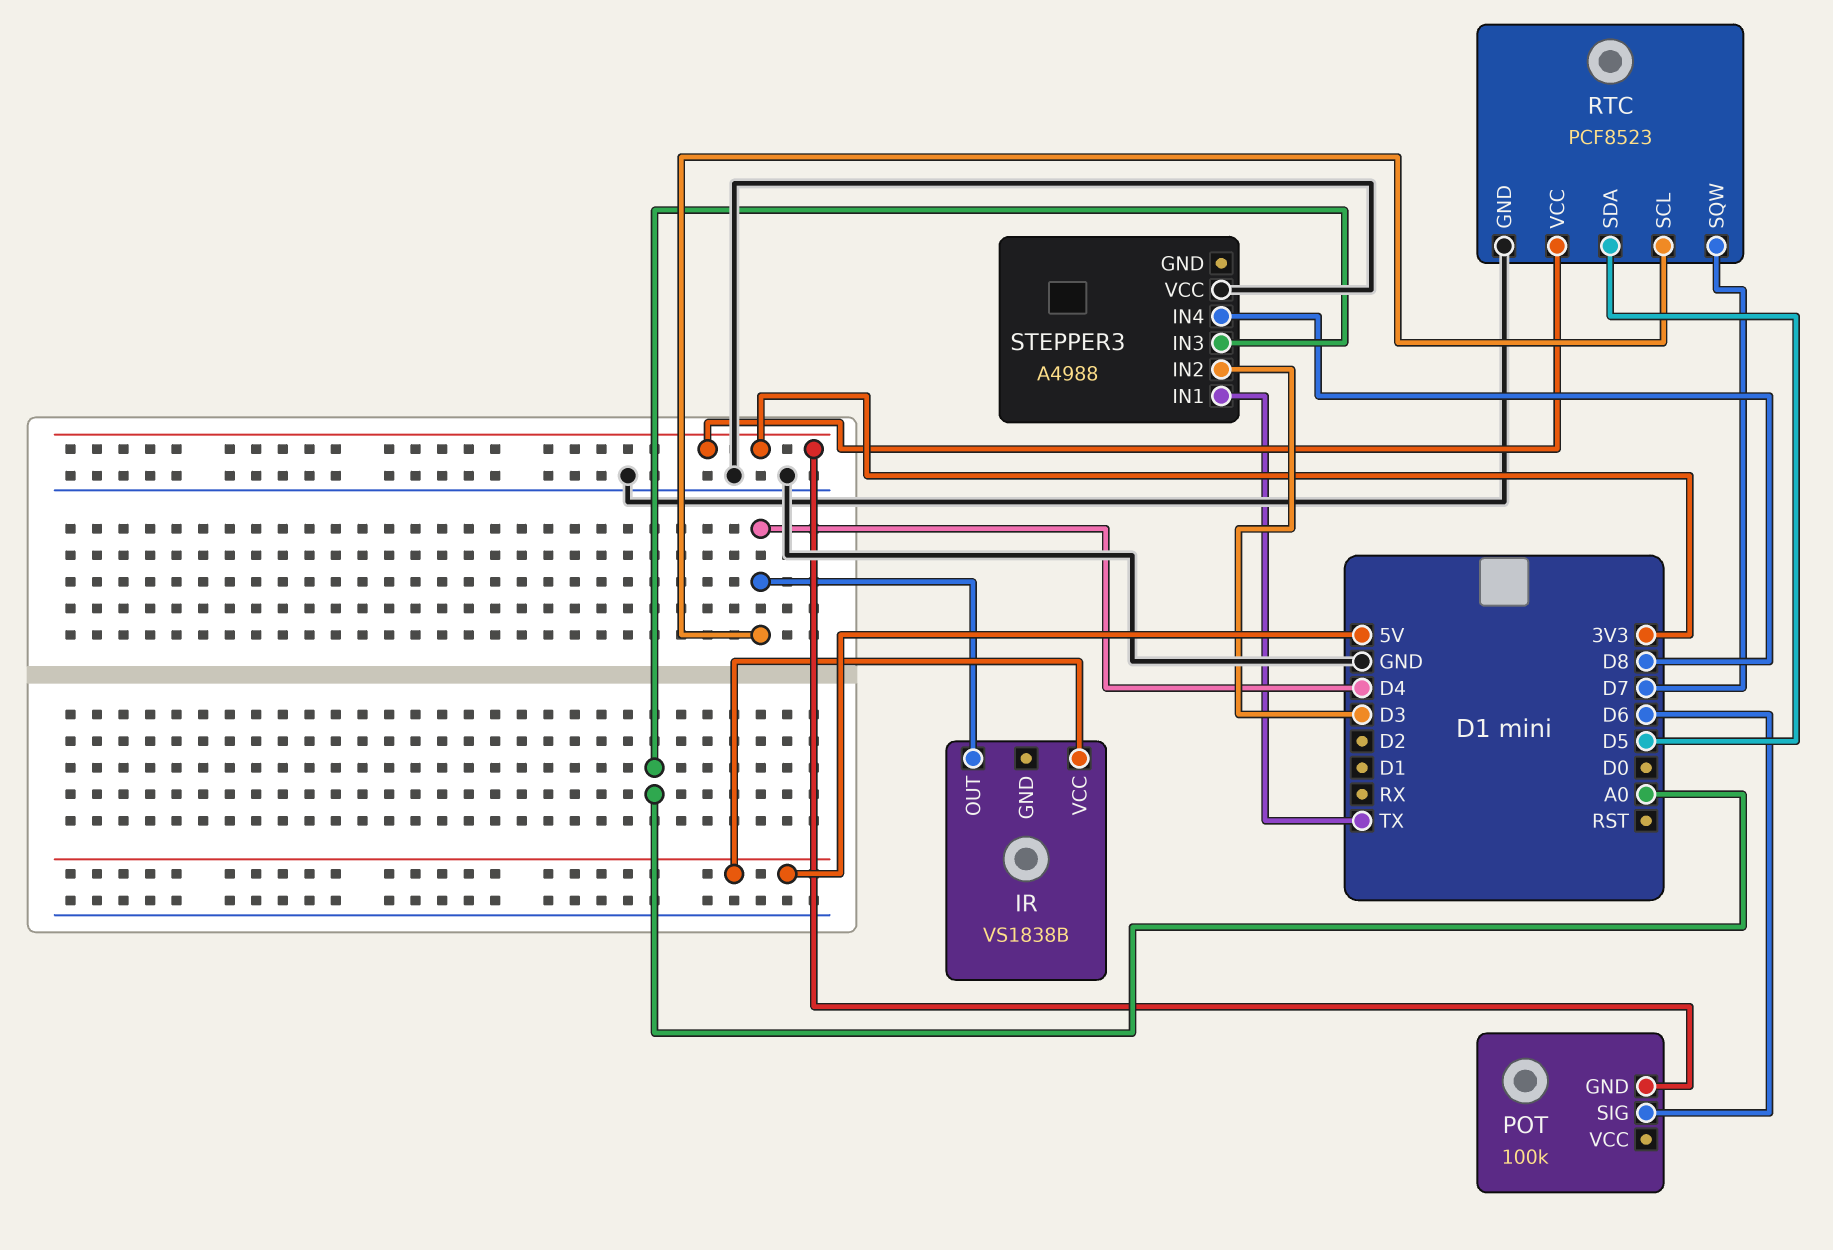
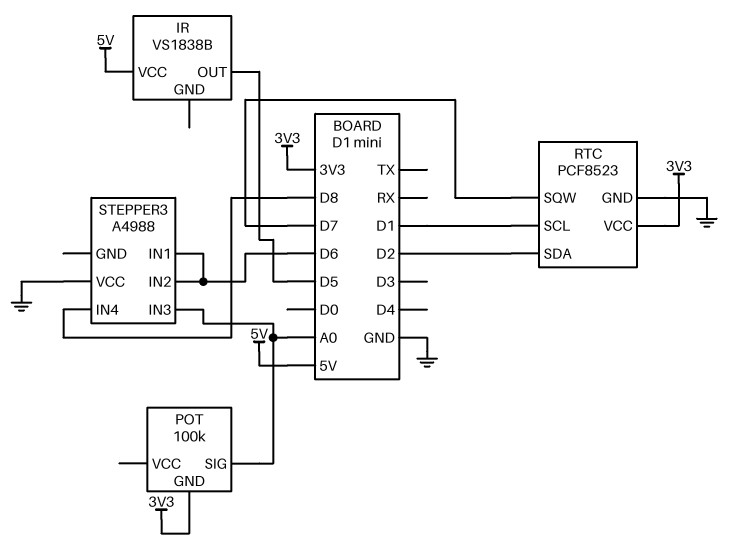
IR pin OUT: D4 -> D5
POT pin SIG: D6 -> A0
RTC pin SCL: D4 -> D1
RTC pin SDA: D5 -> D2
STEPPER3 pin IN1: TX -> D6
STEPPER3 pin IN2: D3 -> D6

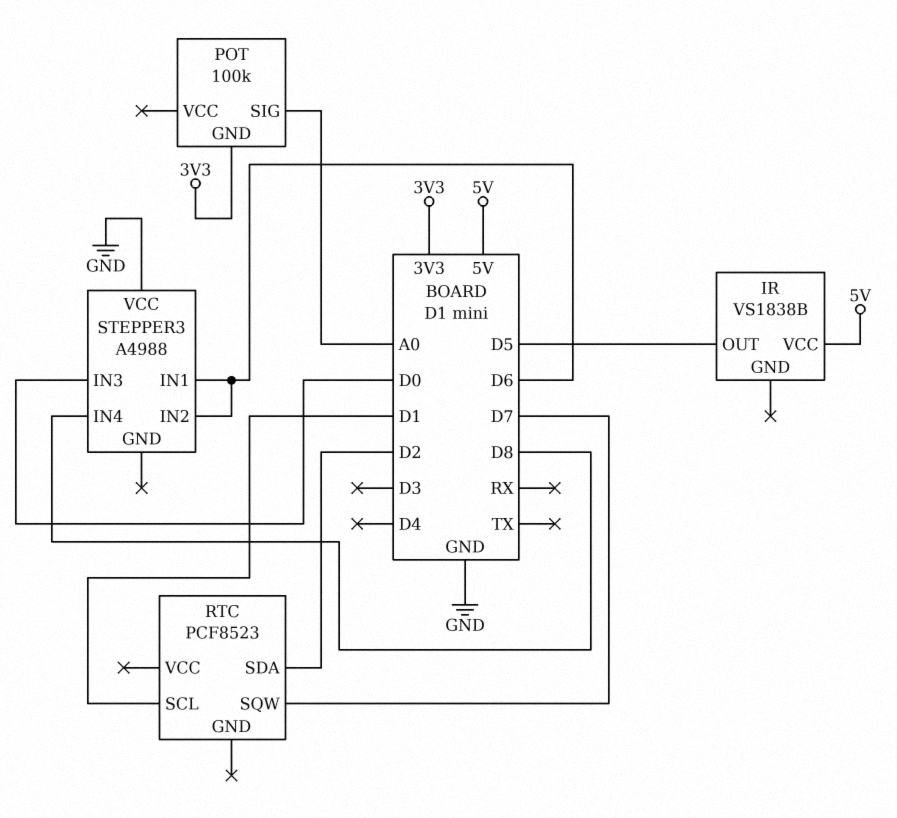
RTC pin GND: GND -> none
RTC pin VCC: 3V3 -> none
STEPPER3 pin IN3: A0 -> D0

